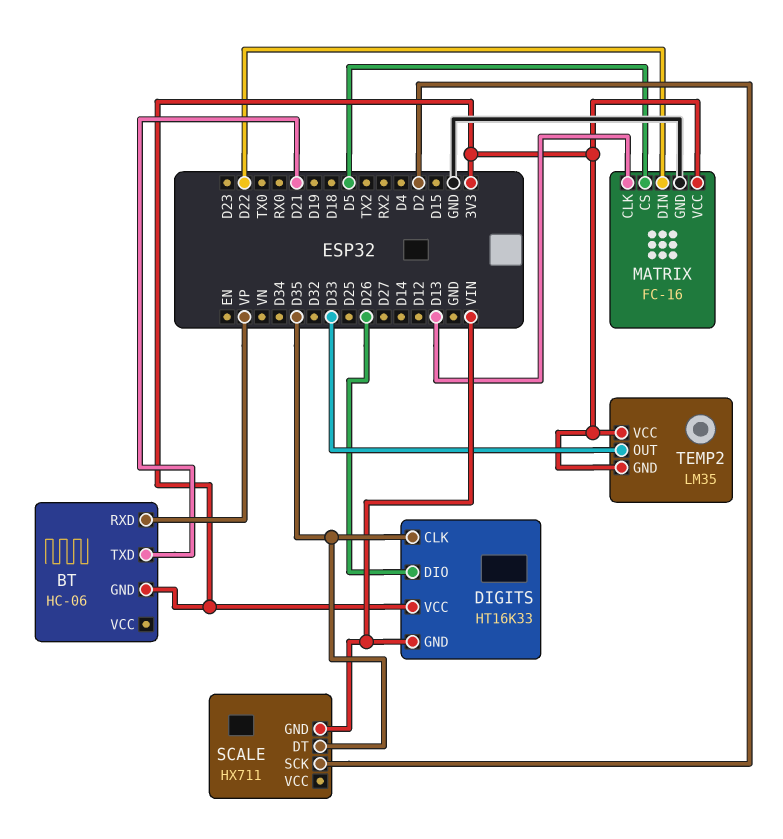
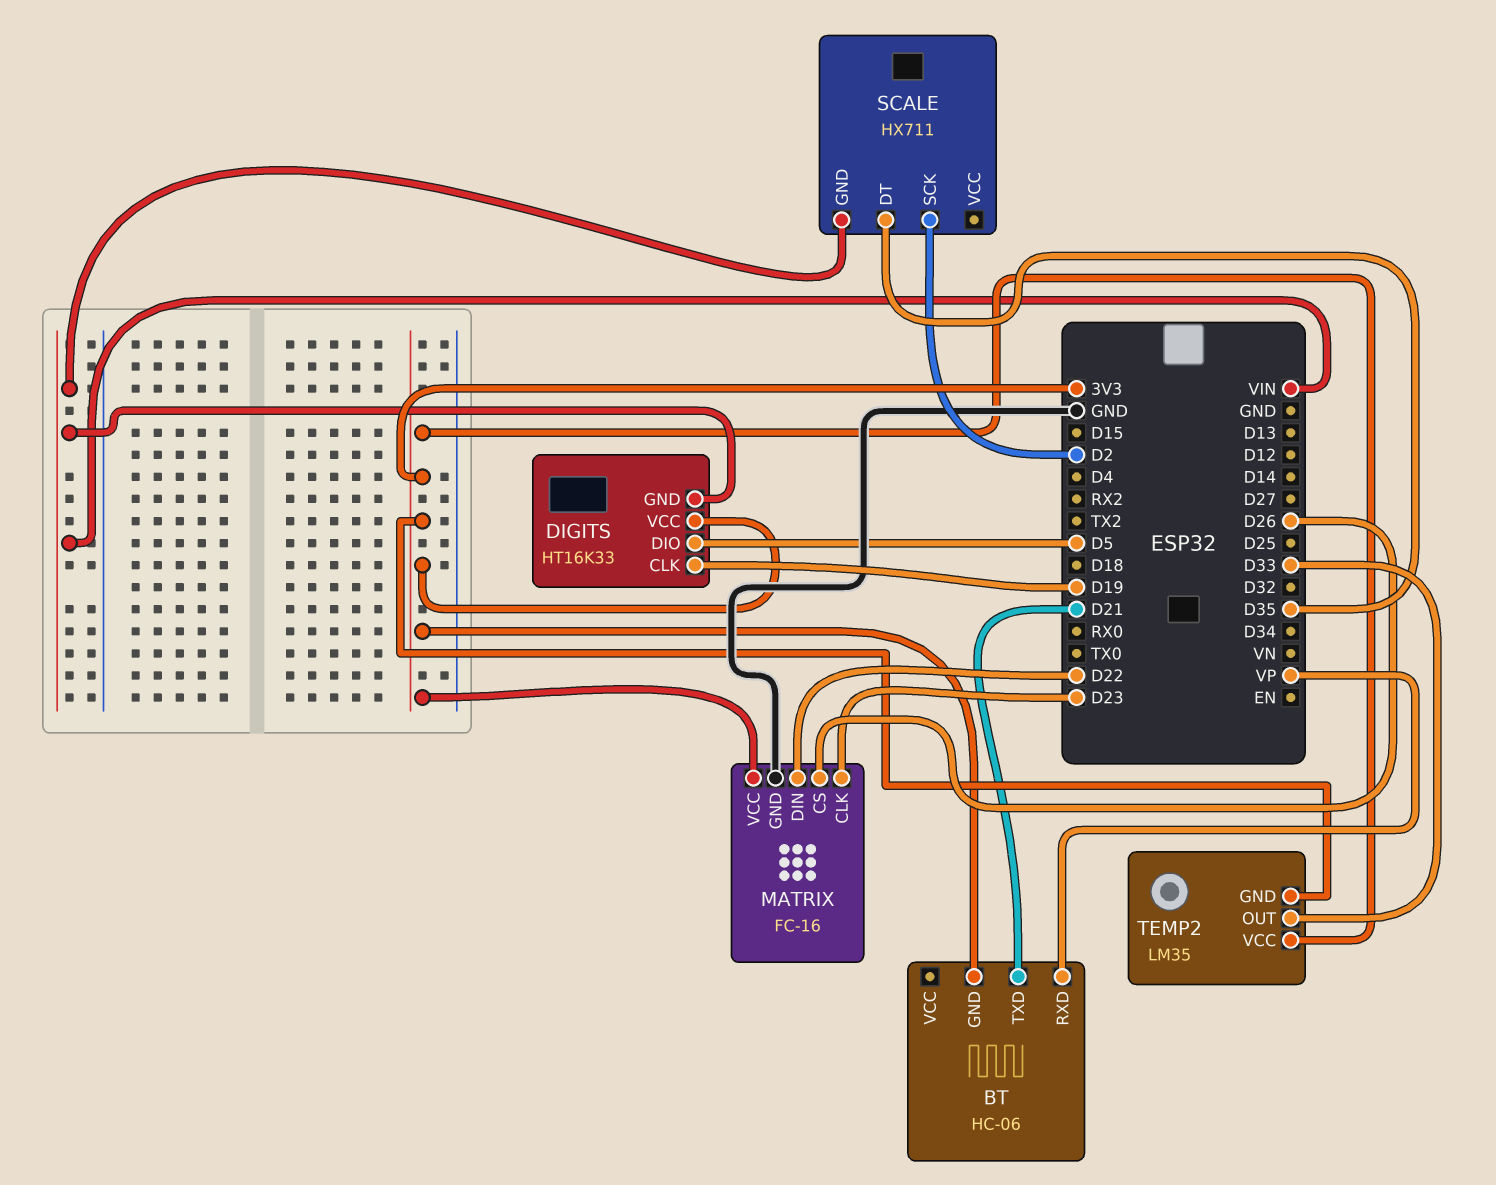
DIGITS pin CLK: D35 -> D19
DIGITS pin DIO: D26 -> D5
MATRIX pin CLK: D13 -> D23
MATRIX pin CS: D5 -> D26

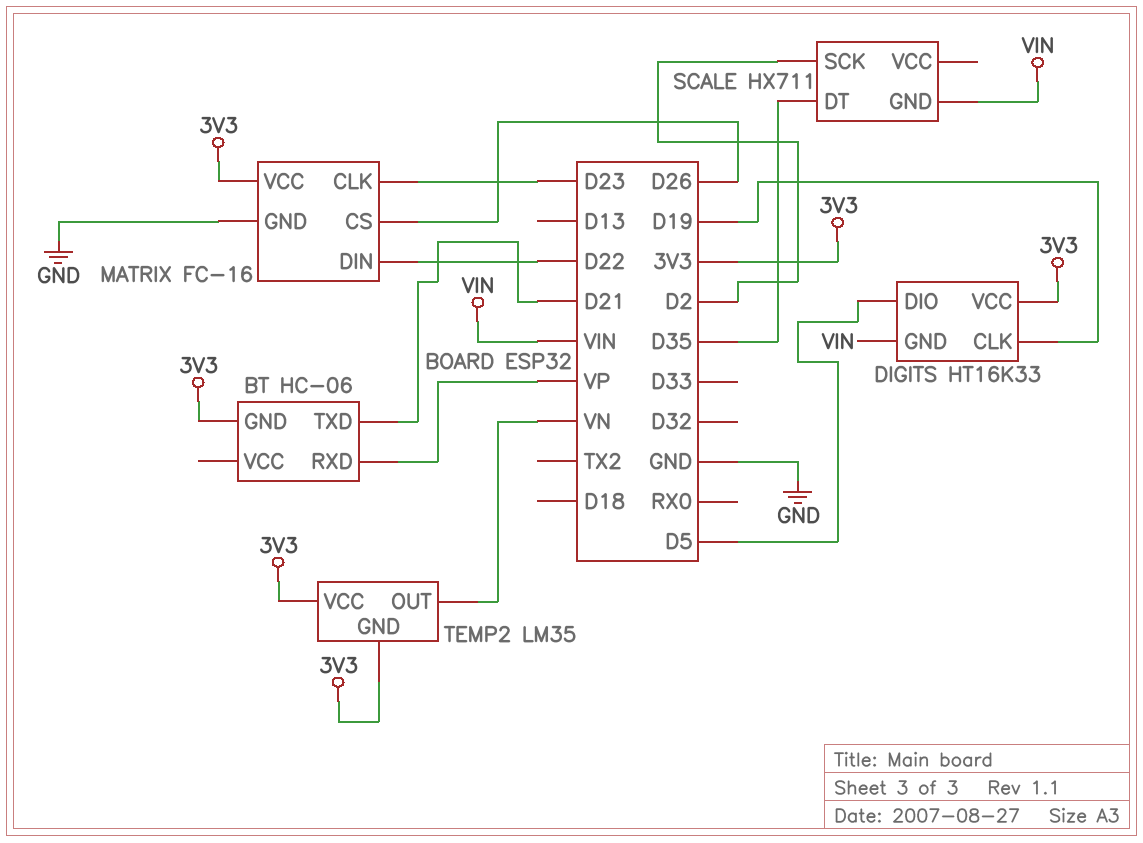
TEMP2 pin OUT: D33 -> VN

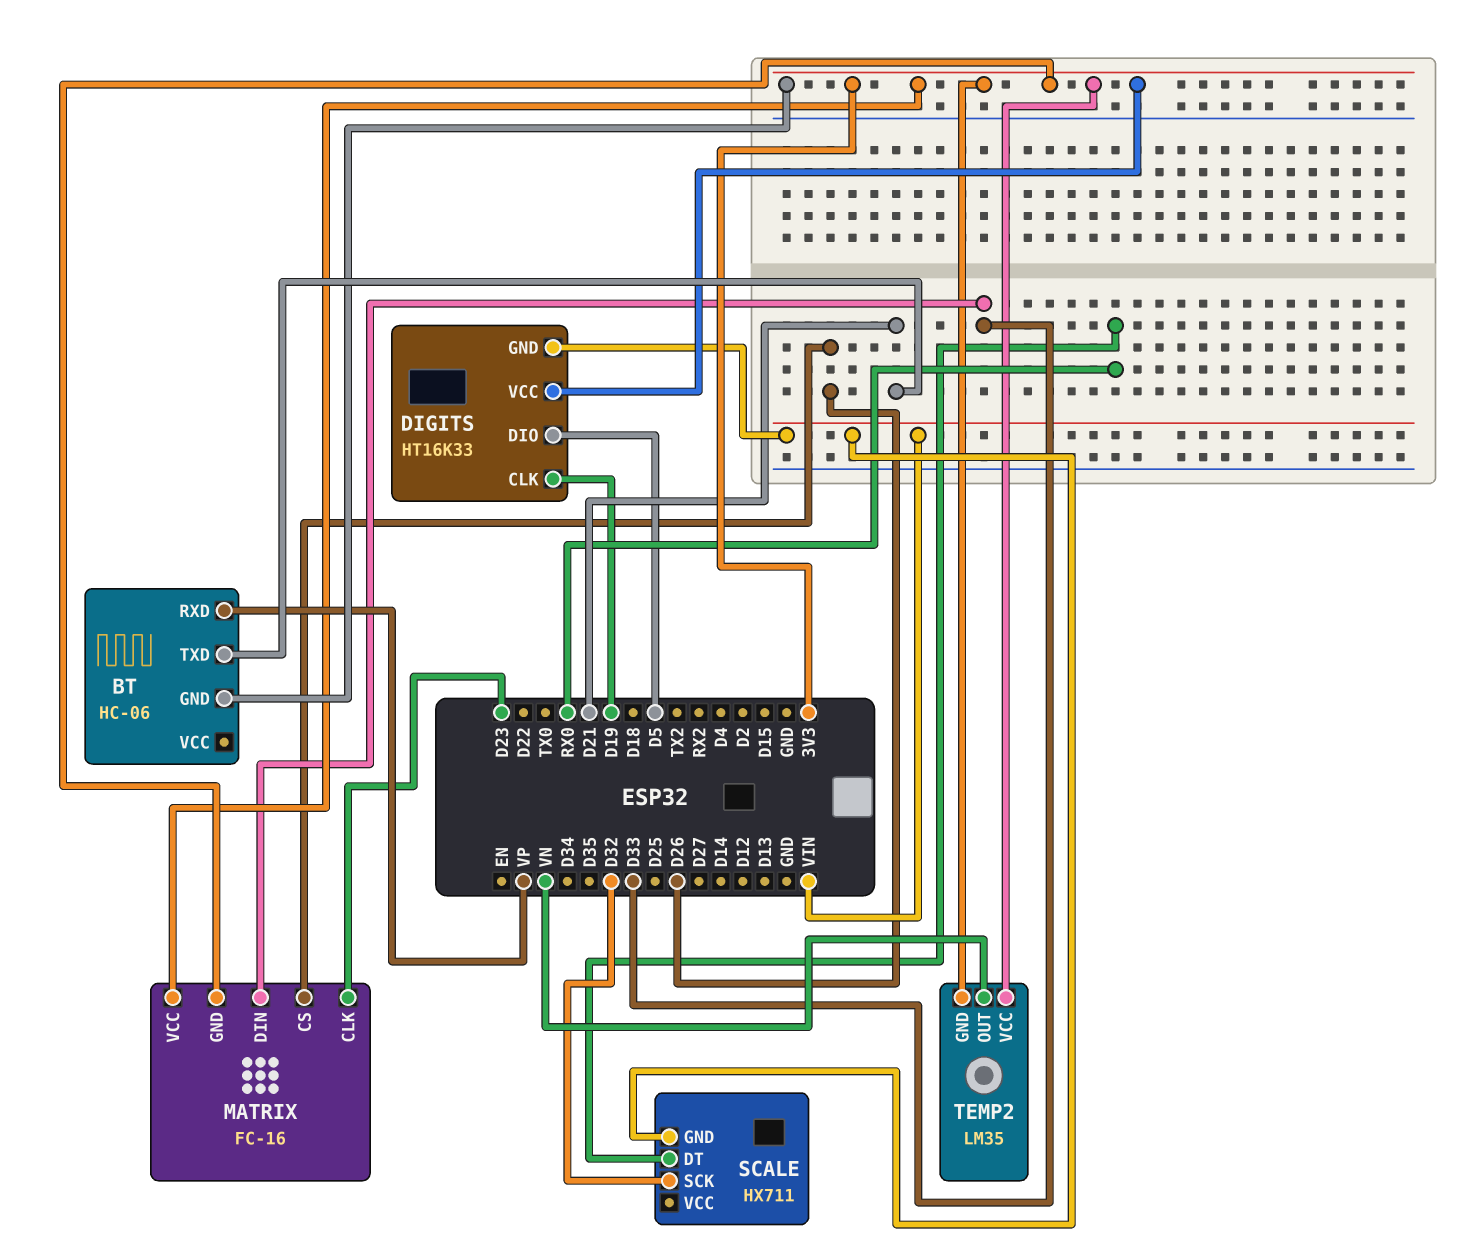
MATRIX pin DIN: D22 -> D33
MATRIX pin GND: GND -> 3V3
SCALE pin DT: D35 -> RX0
SCALE pin SCK: D2 -> D32

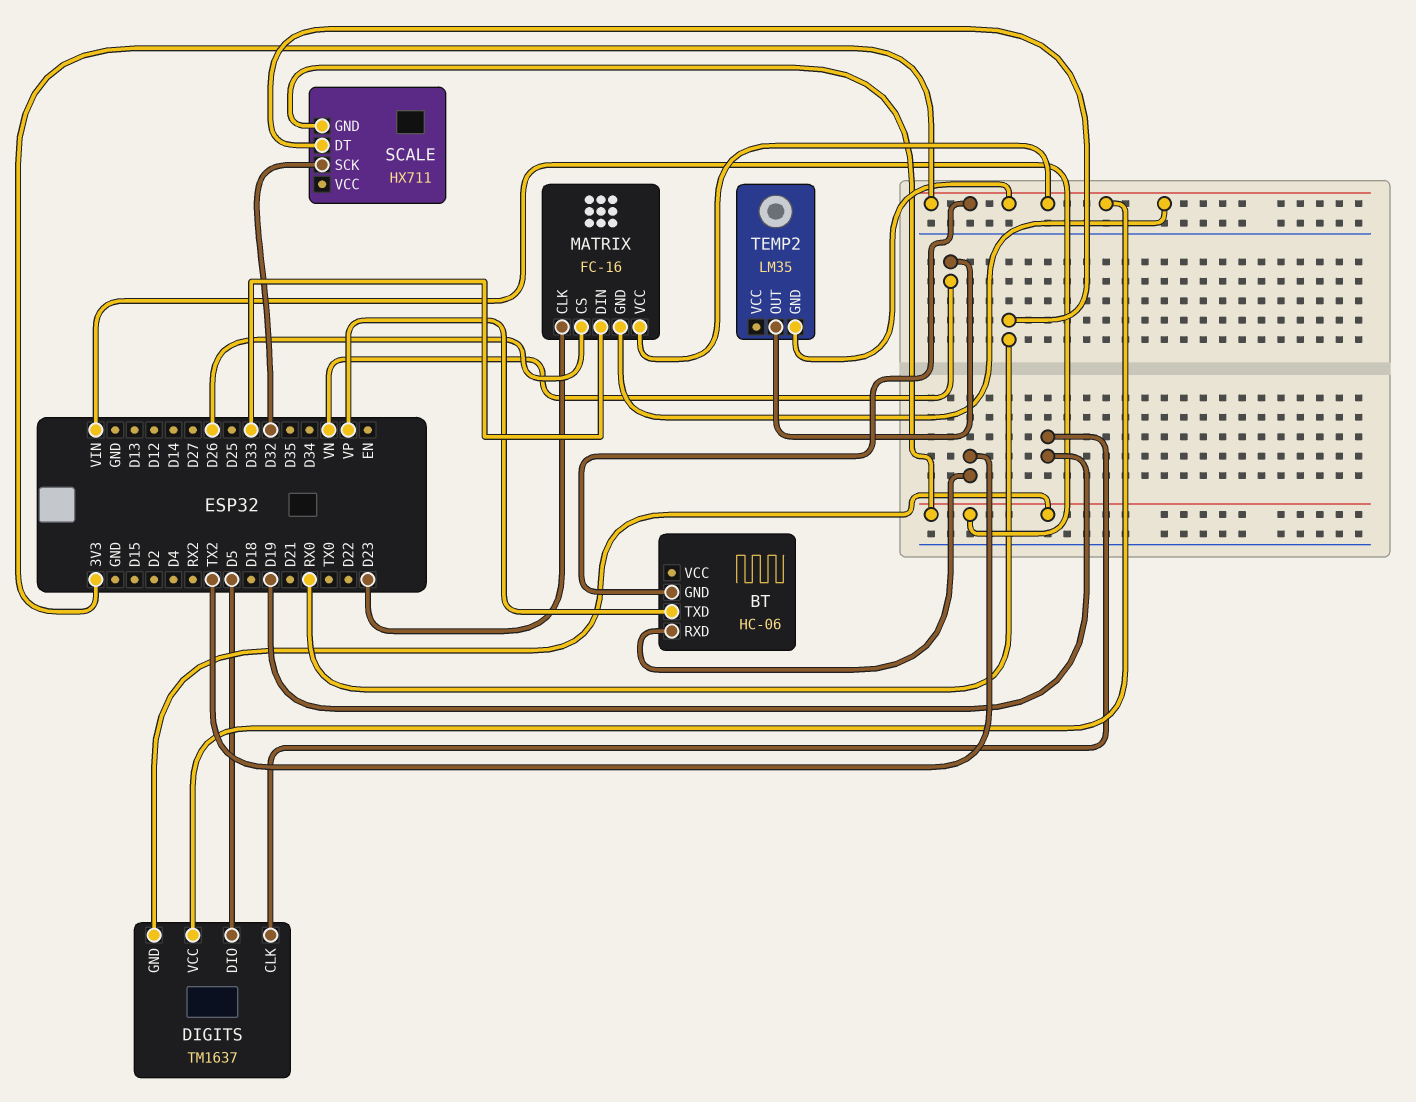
BT pin RXD: VP -> TX2
BT pin TXD: D21 -> VP
DIGITS: HT16K33 -> TM1637
TEMP2 pin VCC: 3V3 -> none

